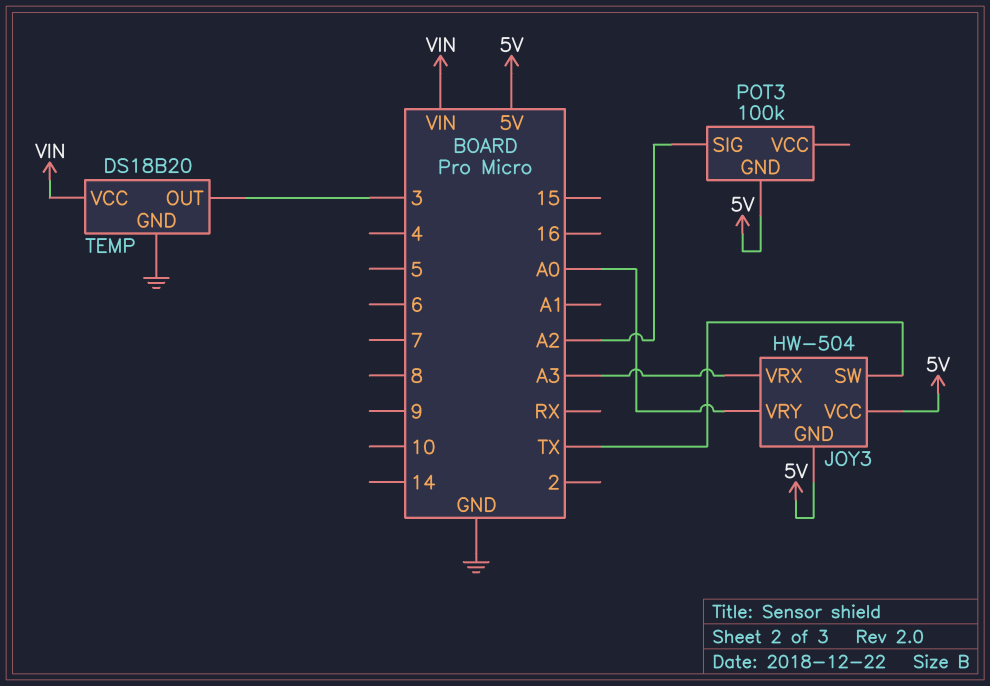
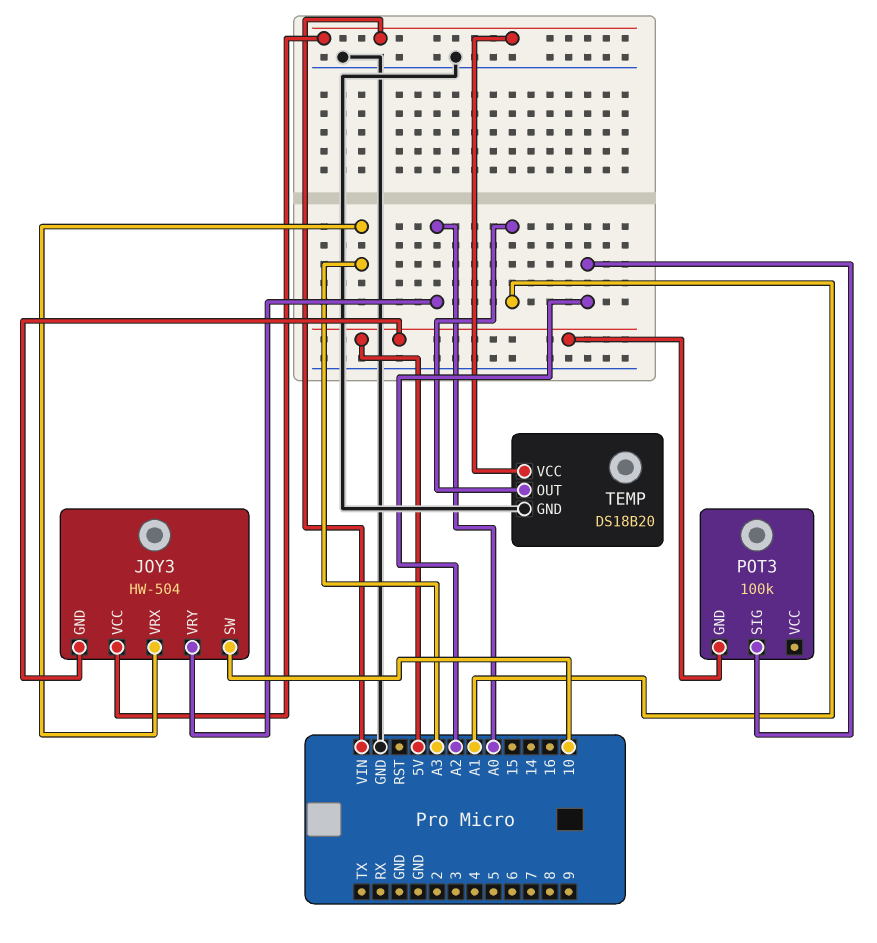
JOY3 pin SW: TX -> 10
JOY3 pin VCC: 5V -> VIN
TEMP pin OUT: 3 -> A1

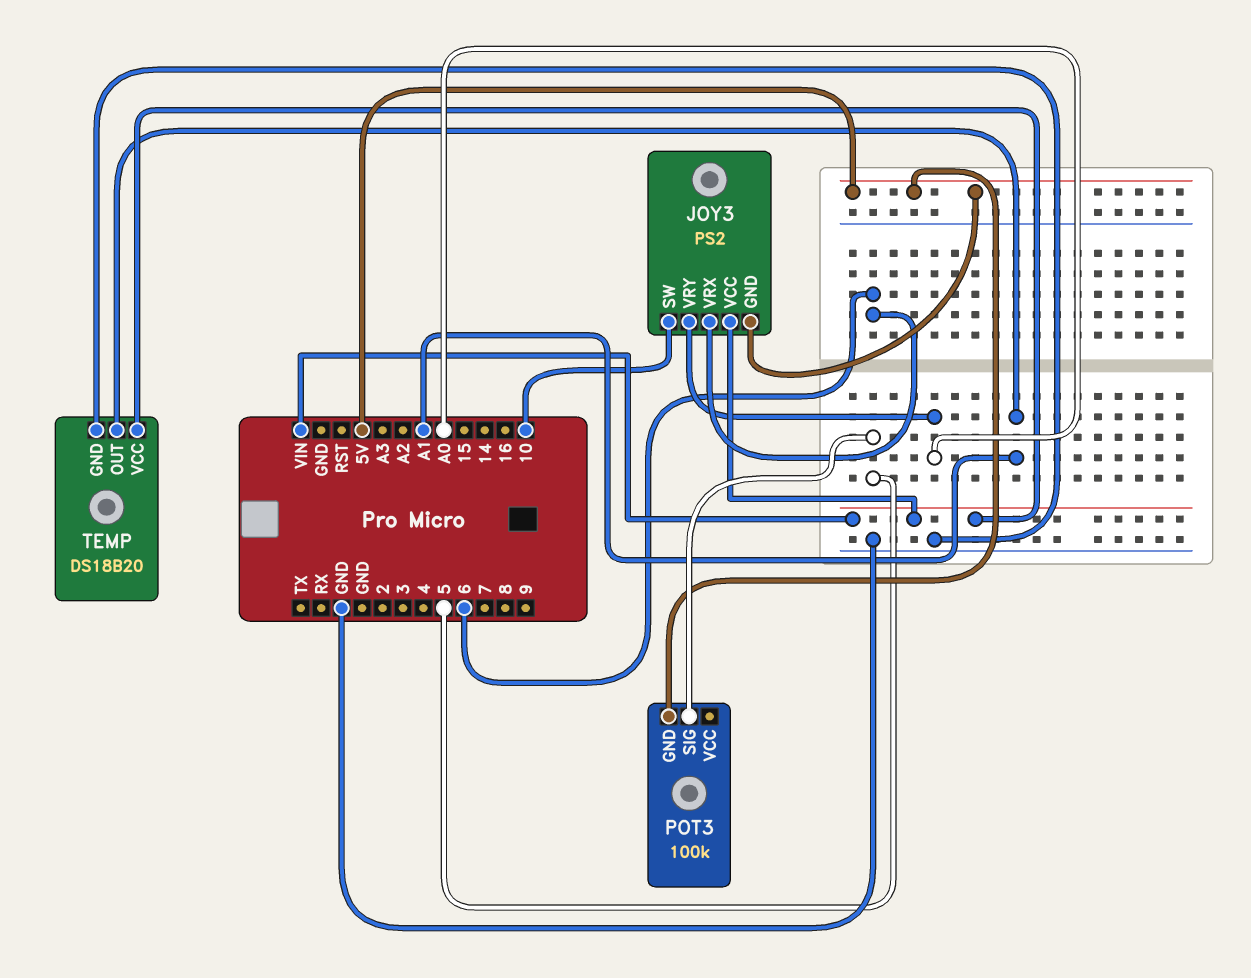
JOY3: HW-504 -> PS2
JOY3 pin VRX: A3 -> 6
POT3 pin SIG: A2 -> 5

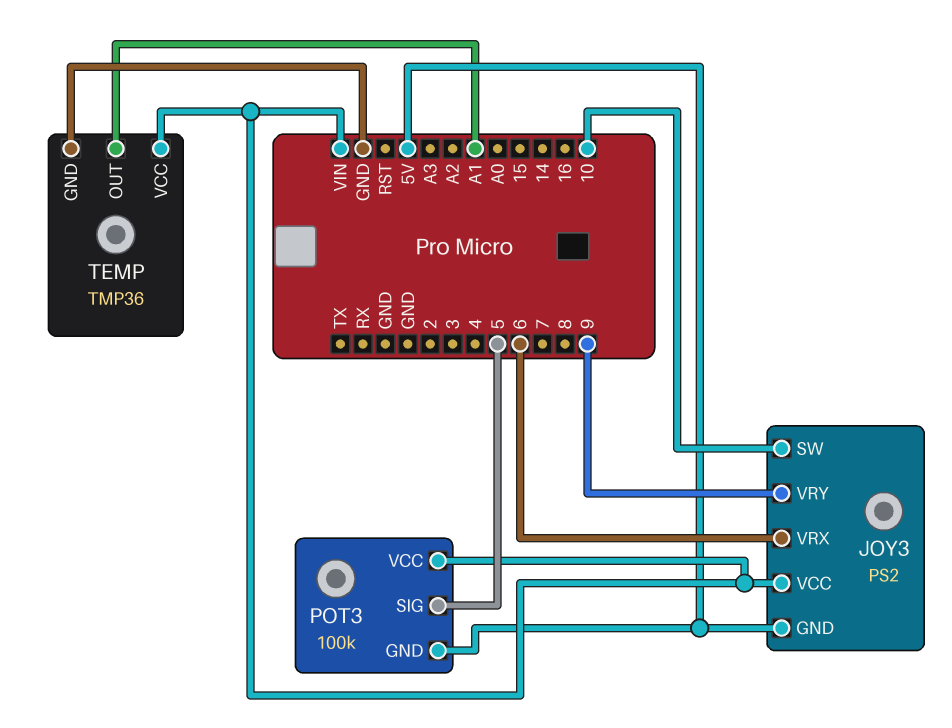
JOY3 pin VRY: A0 -> 9
POT3 pin VCC: none -> VIN
TEMP: DS18B20 -> TMP36

